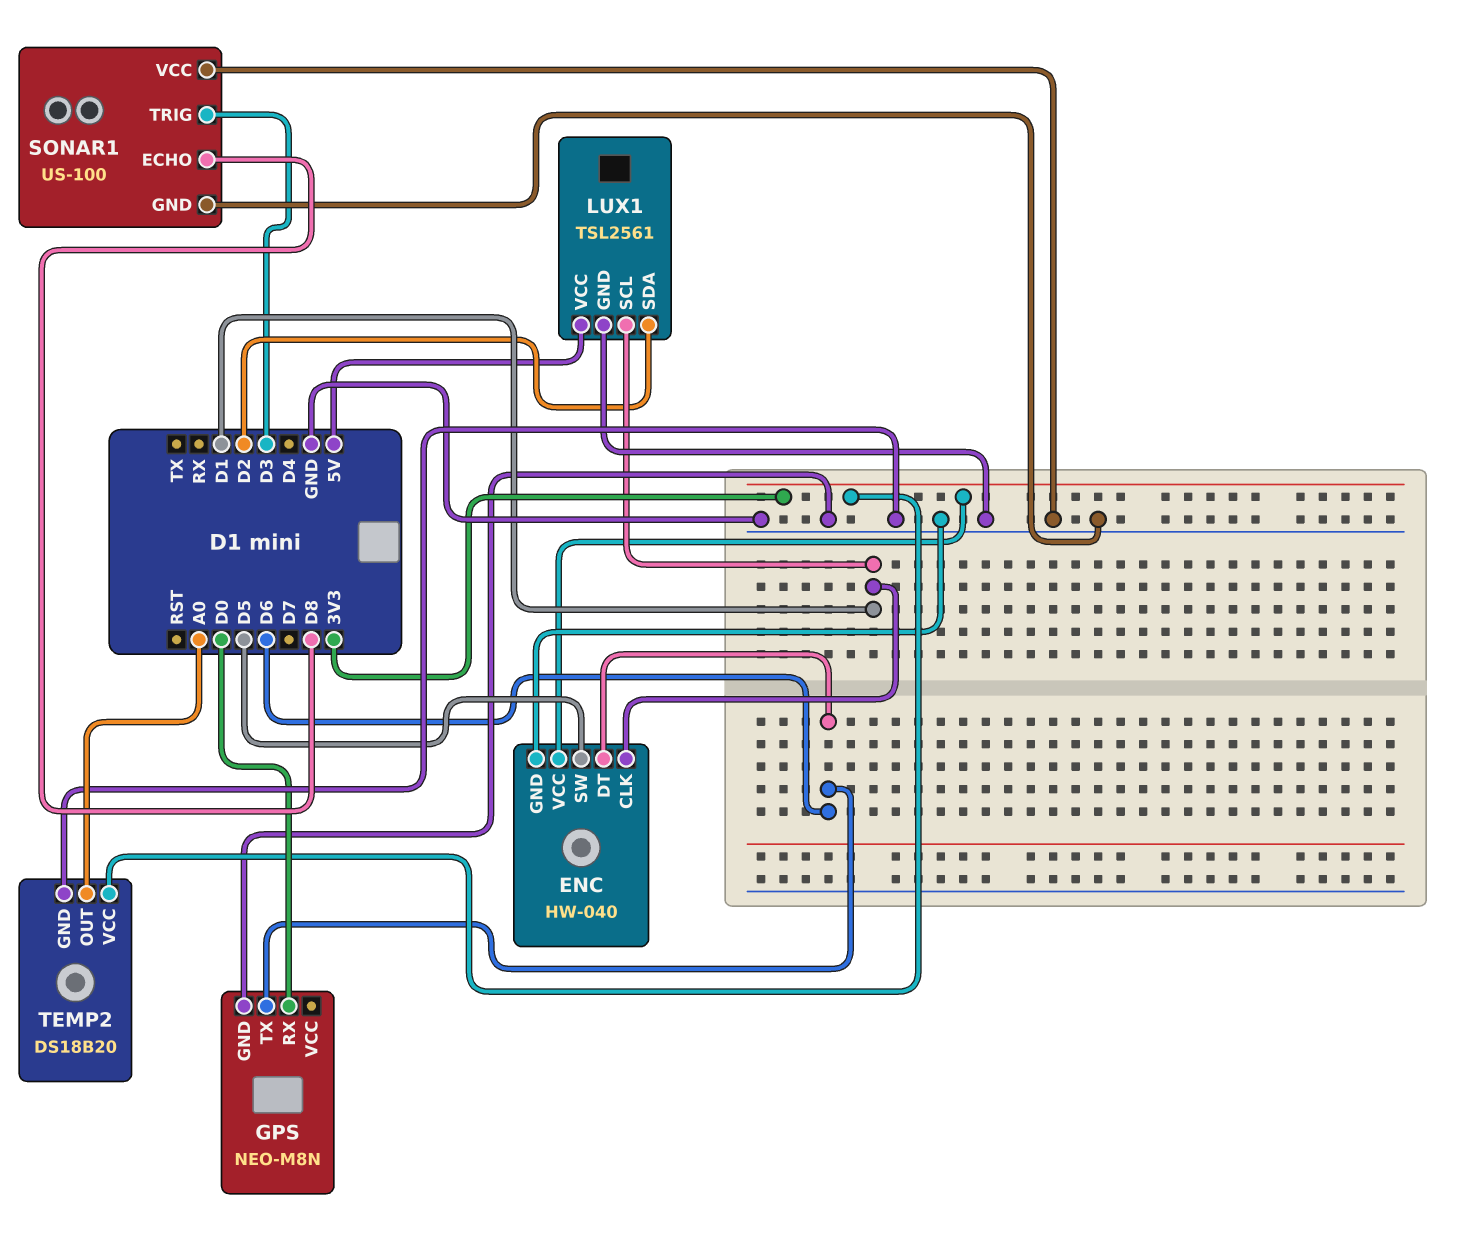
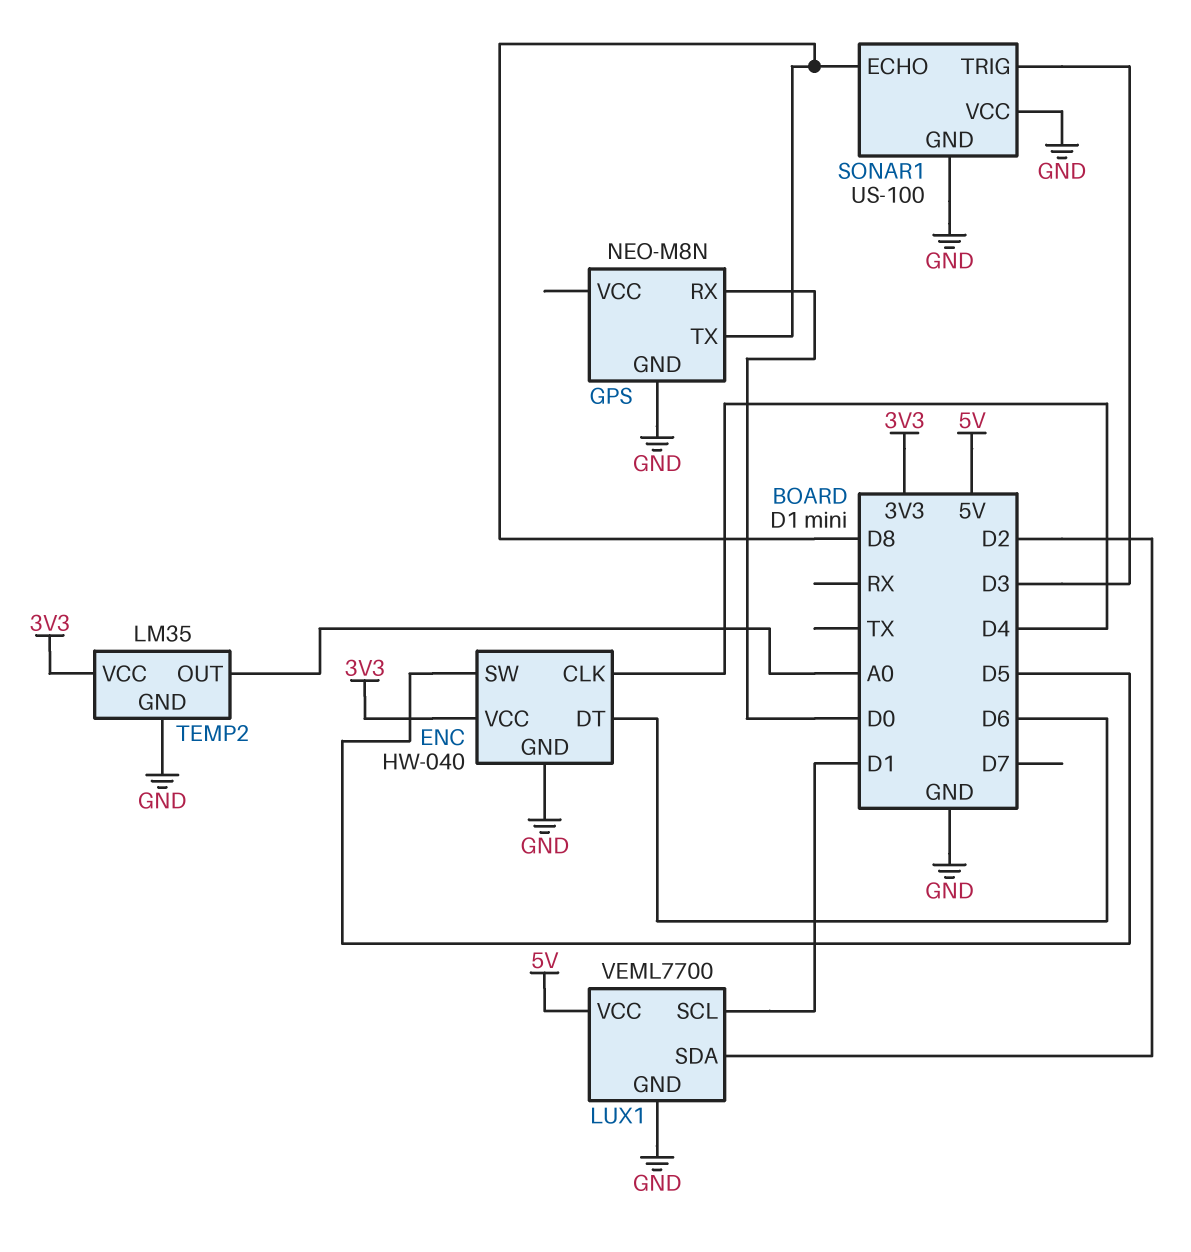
ENC pin CLK: D1 -> D4
GPS pin TX: D6 -> D8
LUX1: TSL2561 -> VEML7700
TEMP2: DS18B20 -> LM35

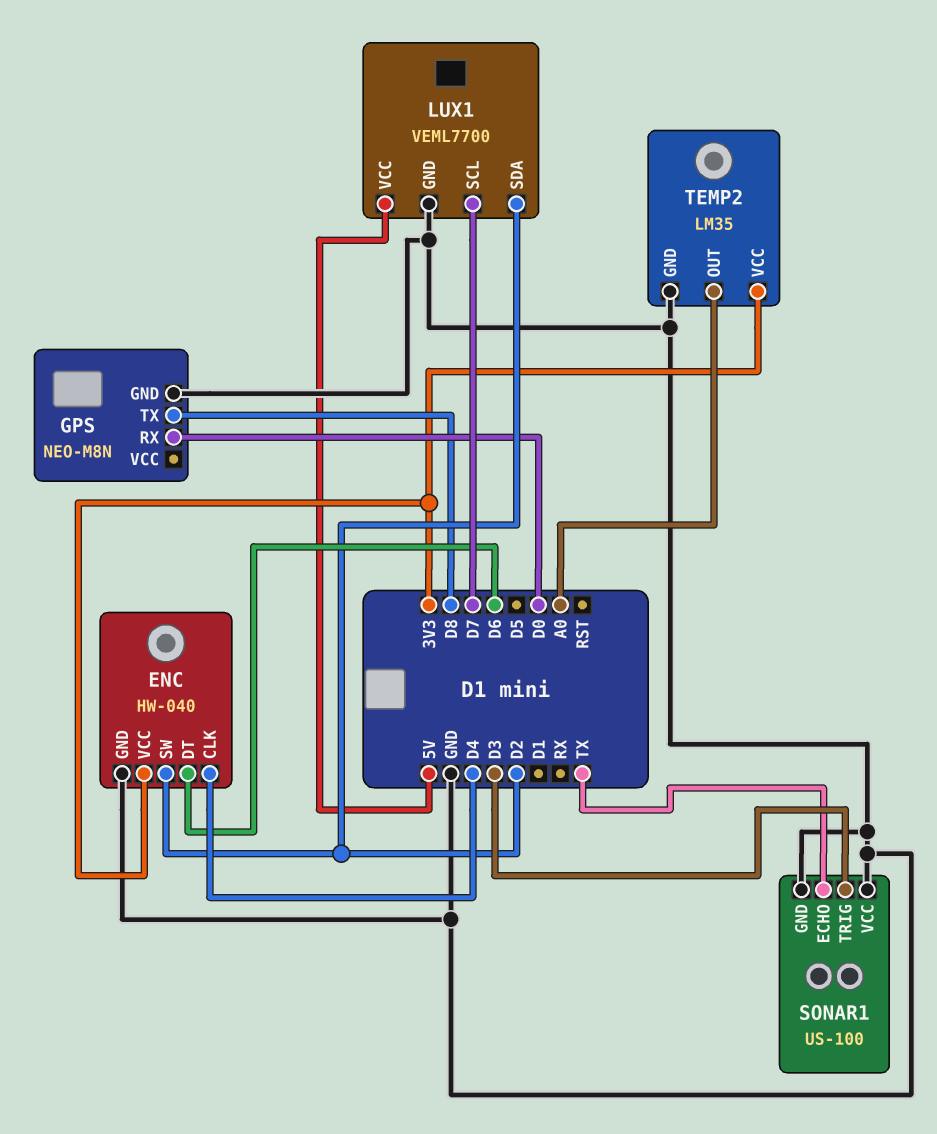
ENC pin SW: D5 -> D2
LUX1 pin SCL: D1 -> D7
SONAR1 pin ECHO: D8 -> TX

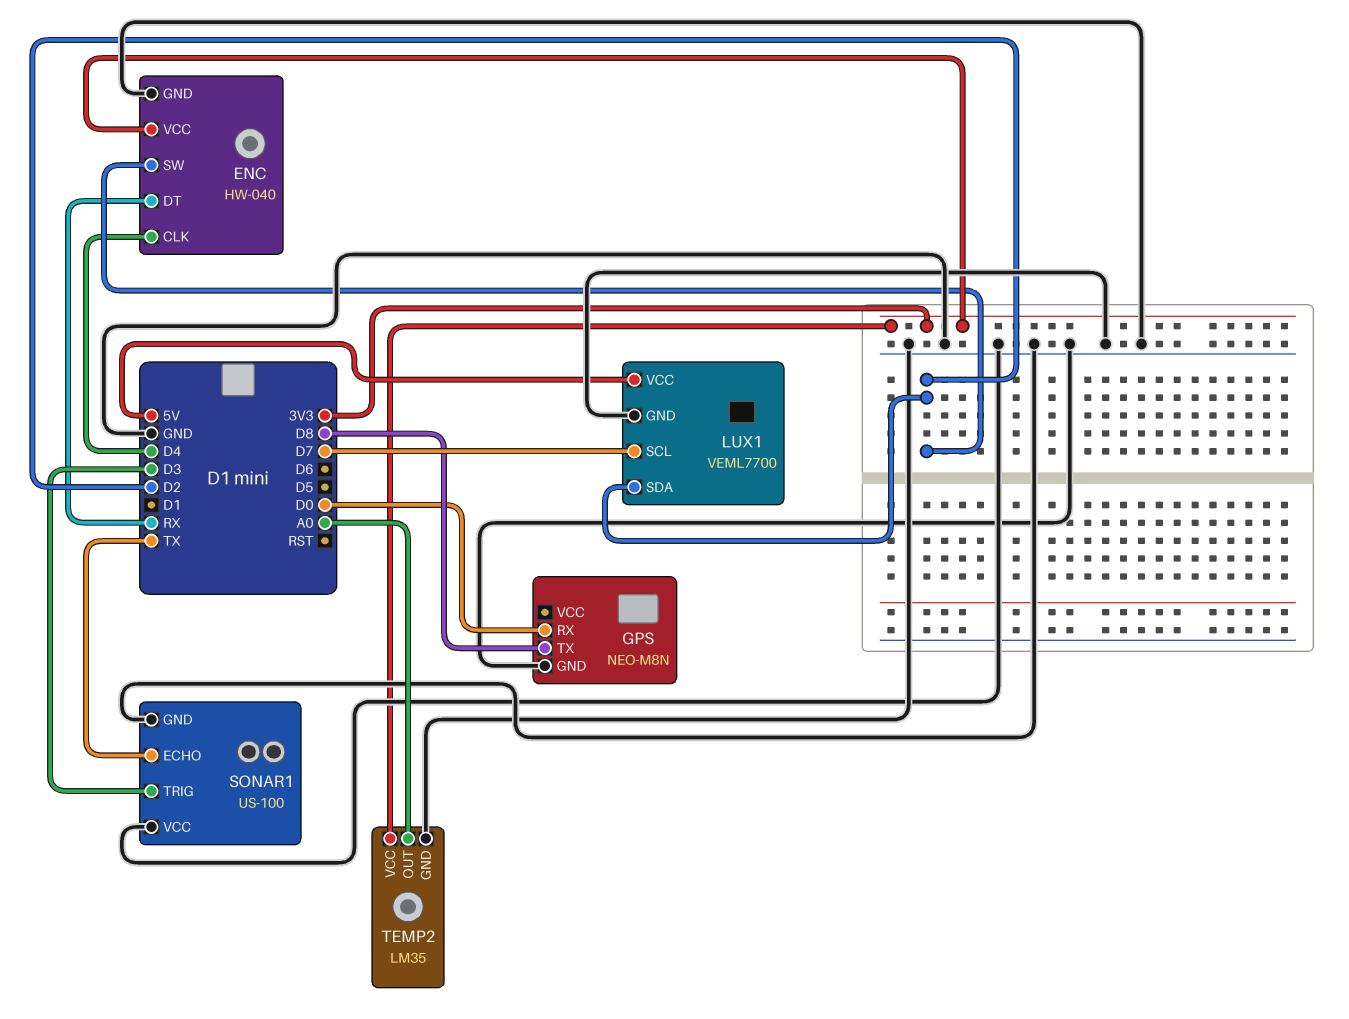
ENC pin DT: D6 -> RX

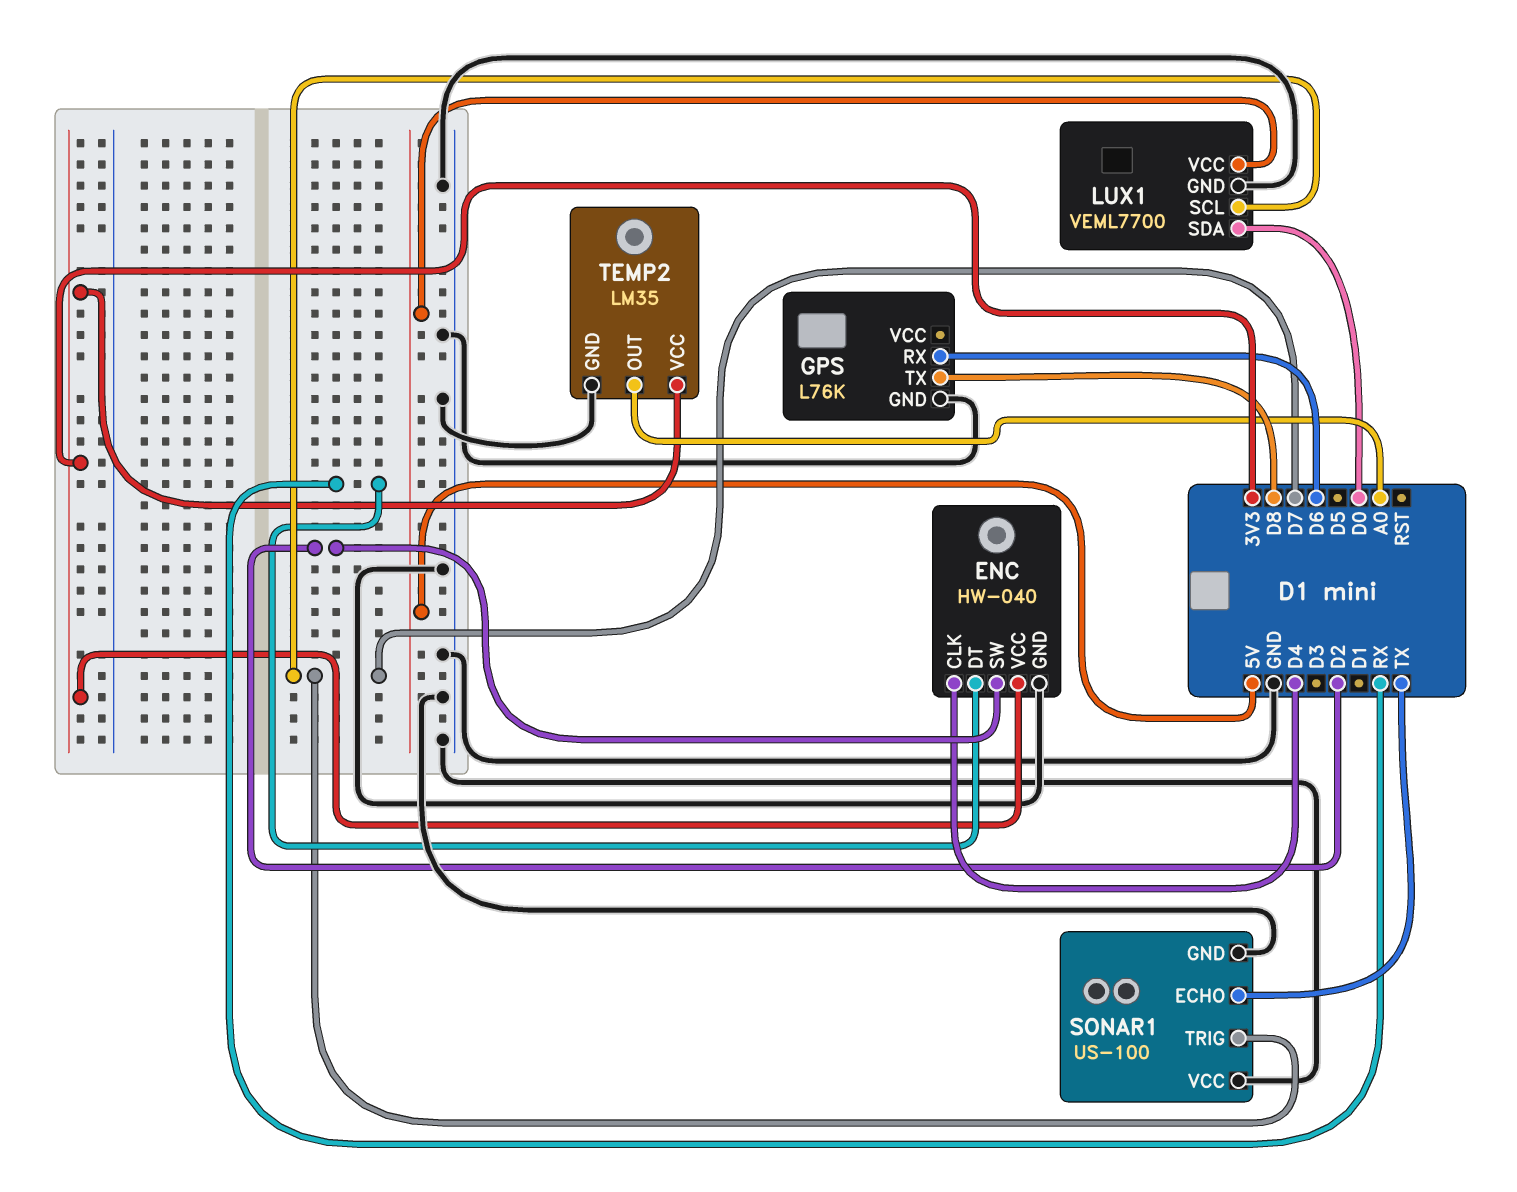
GPS: NEO-M8N -> L76K
GPS pin RX: D0 -> D6
LUX1 pin SDA: D2 -> D0
SONAR1 pin TRIG: D3 -> D7

